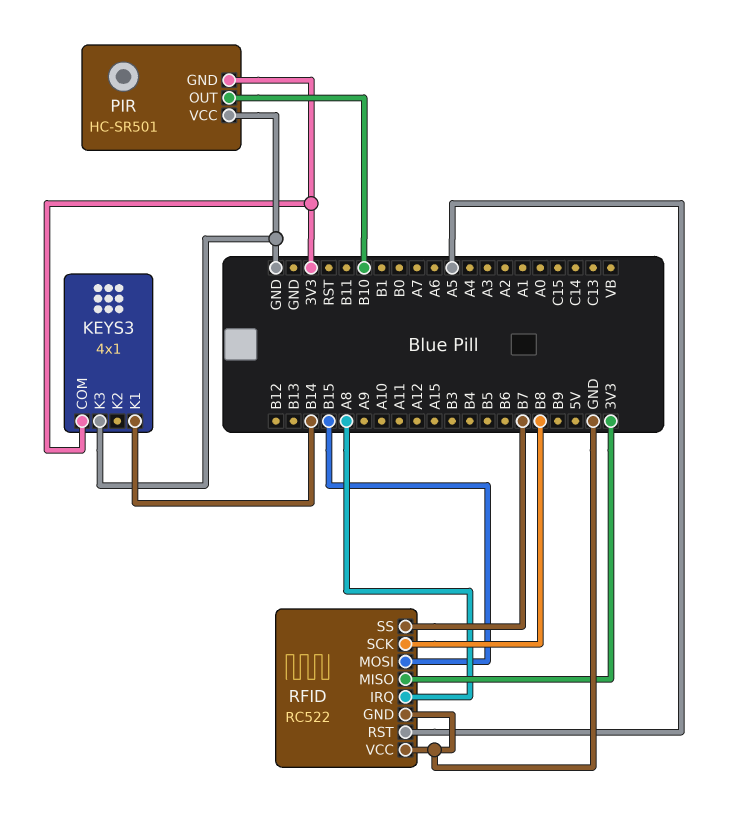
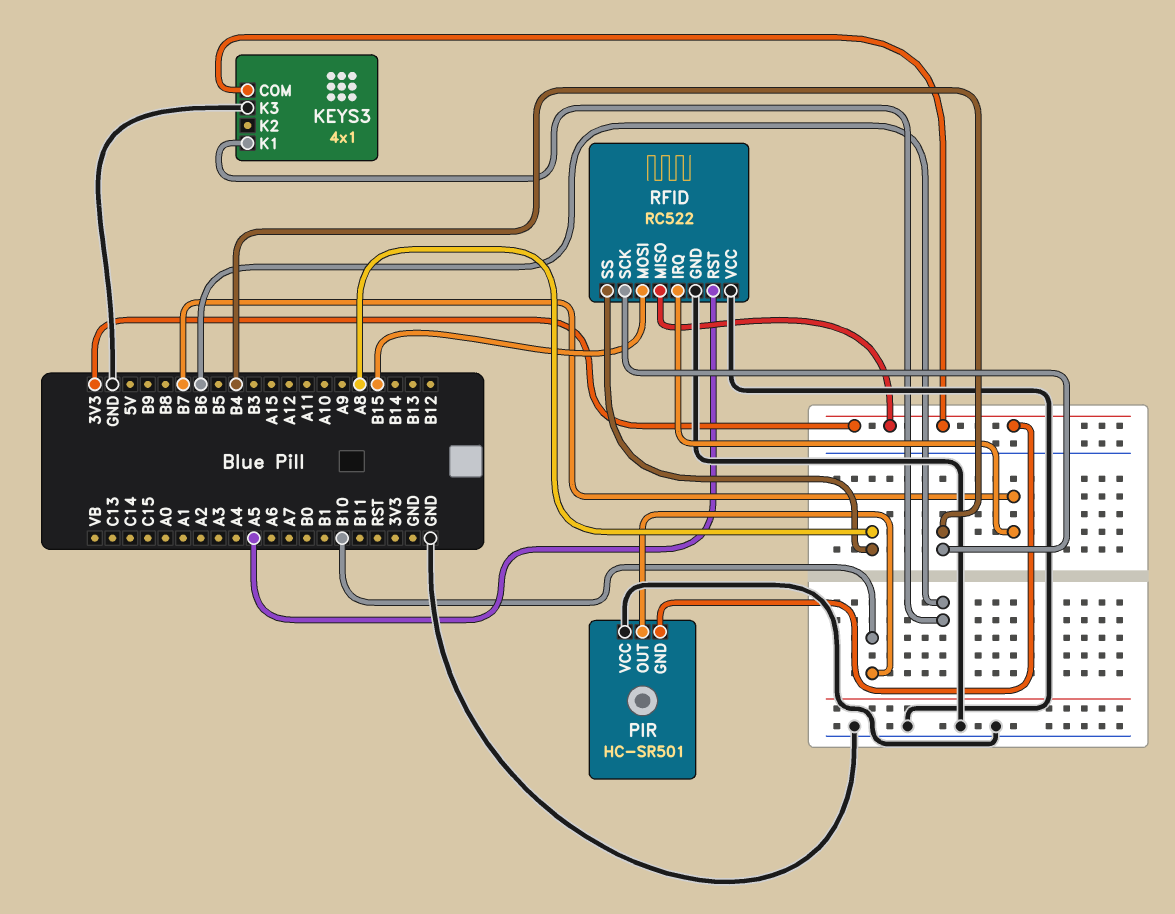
KEYS3 pin K1: B14 -> B6
RFID pin IRQ: A8 -> B7
RFID pin SCK: B8 -> B4
RFID pin SS: B7 -> A8

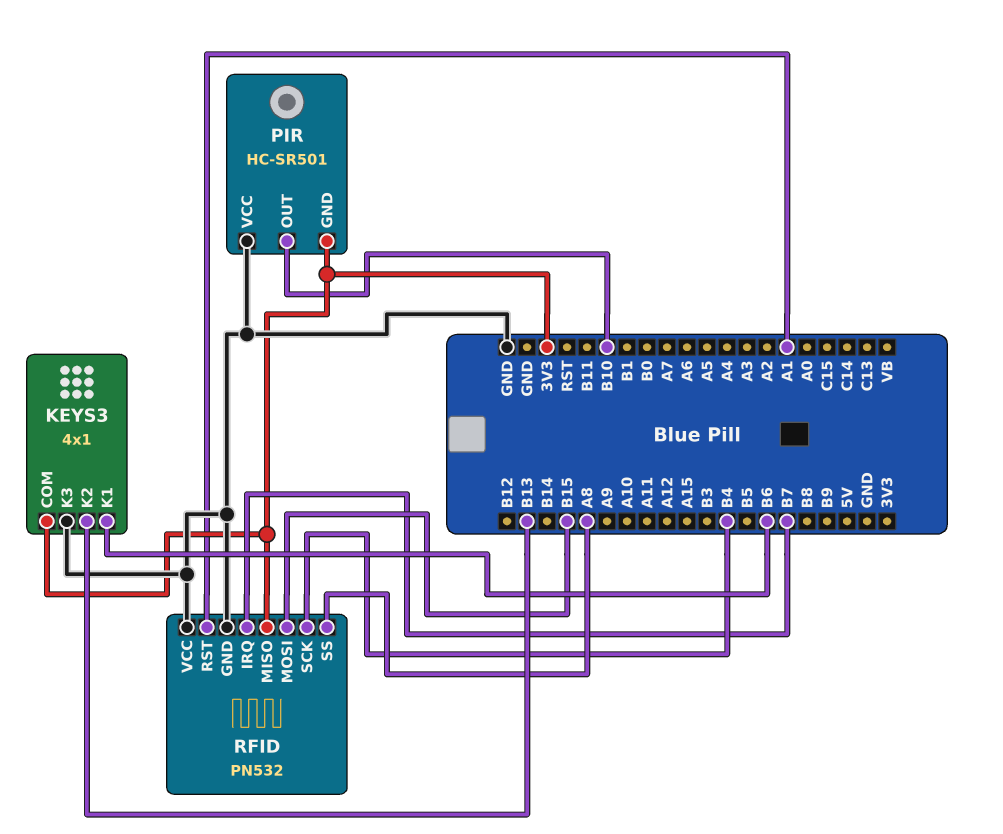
KEYS3 pin K2: none -> B13
RFID: RC522 -> PN532
RFID pin RST: A5 -> A1

